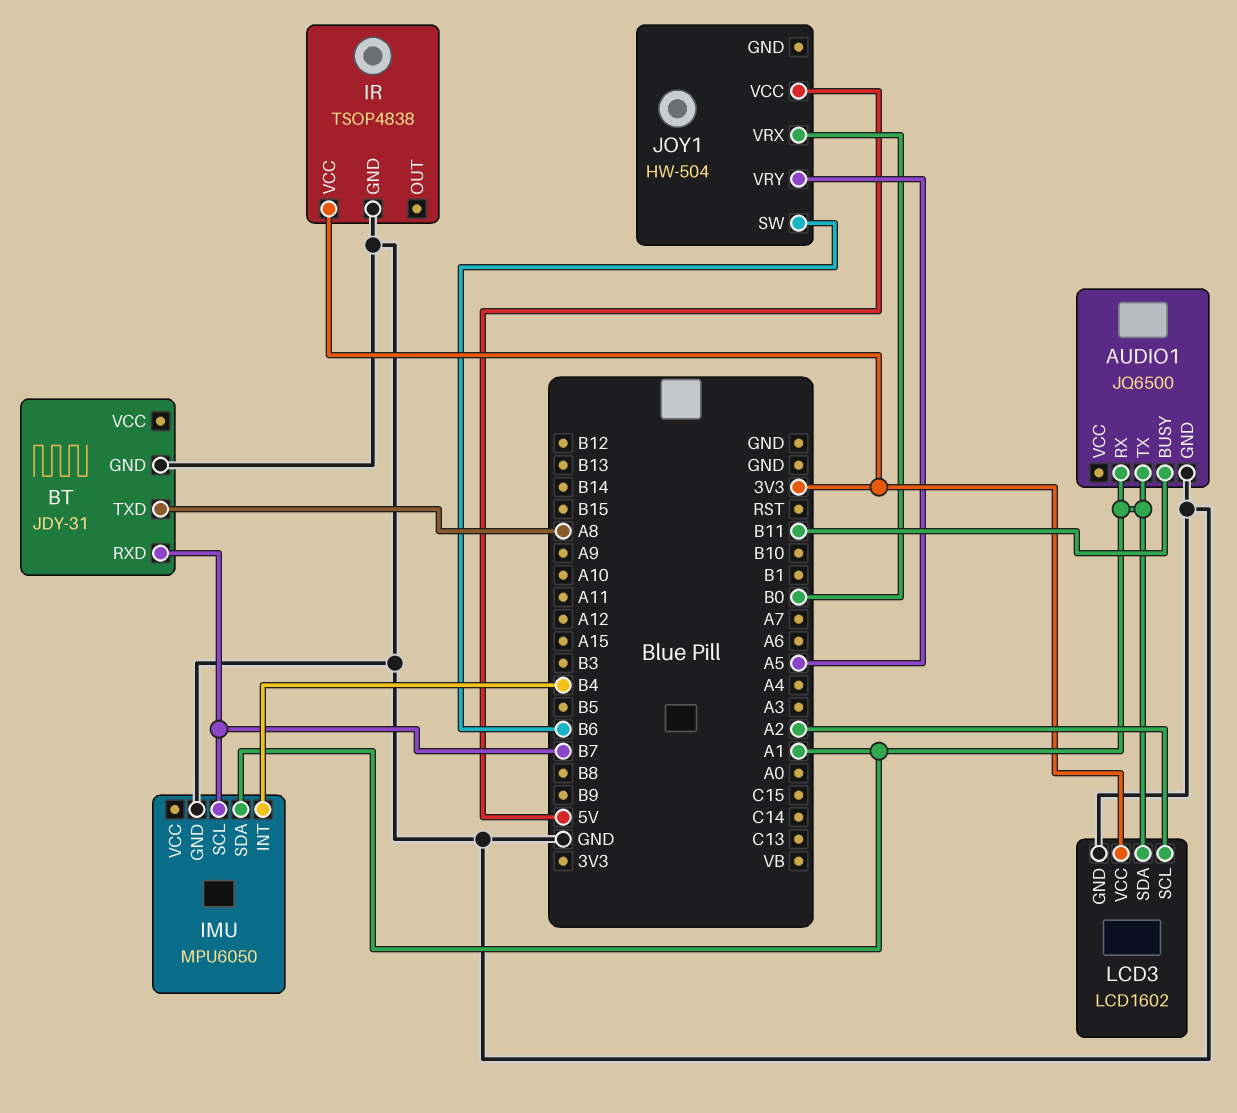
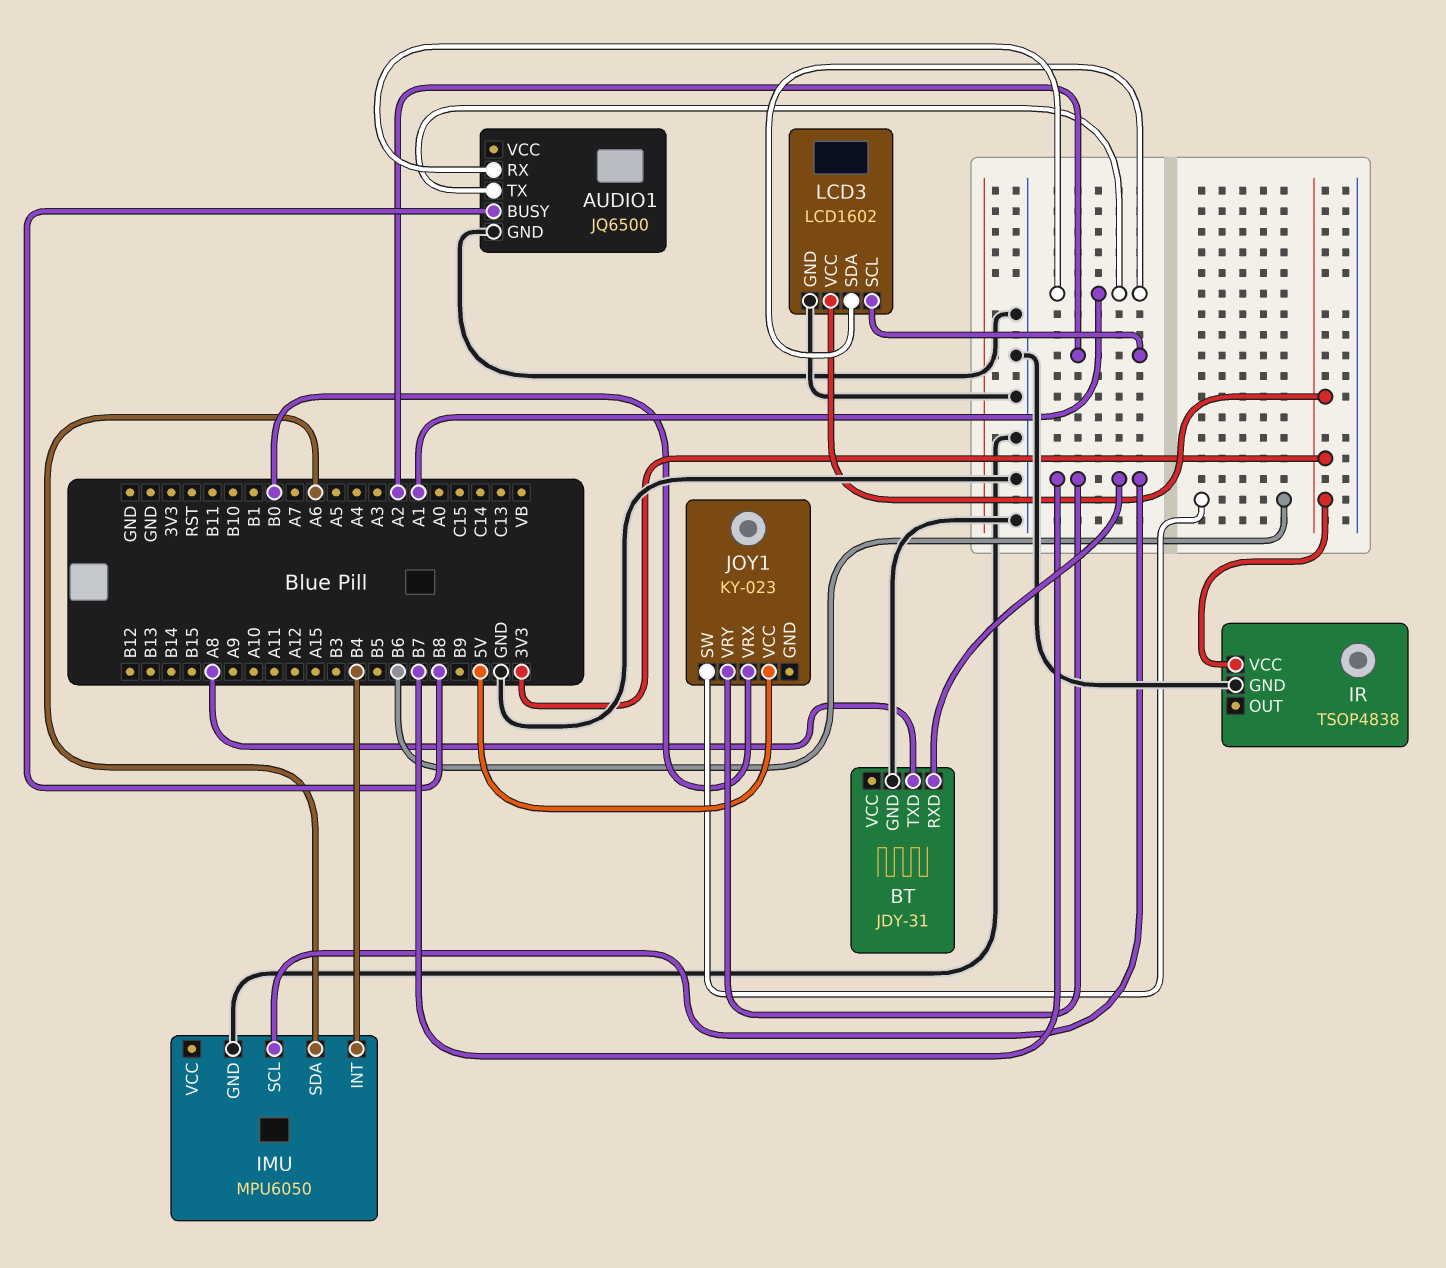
AUDIO1 pin BUSY: B11 -> B8
IMU pin SDA: A1 -> A6
JOY1: HW-504 -> KY-023
JOY1 pin VRY: A5 -> B7

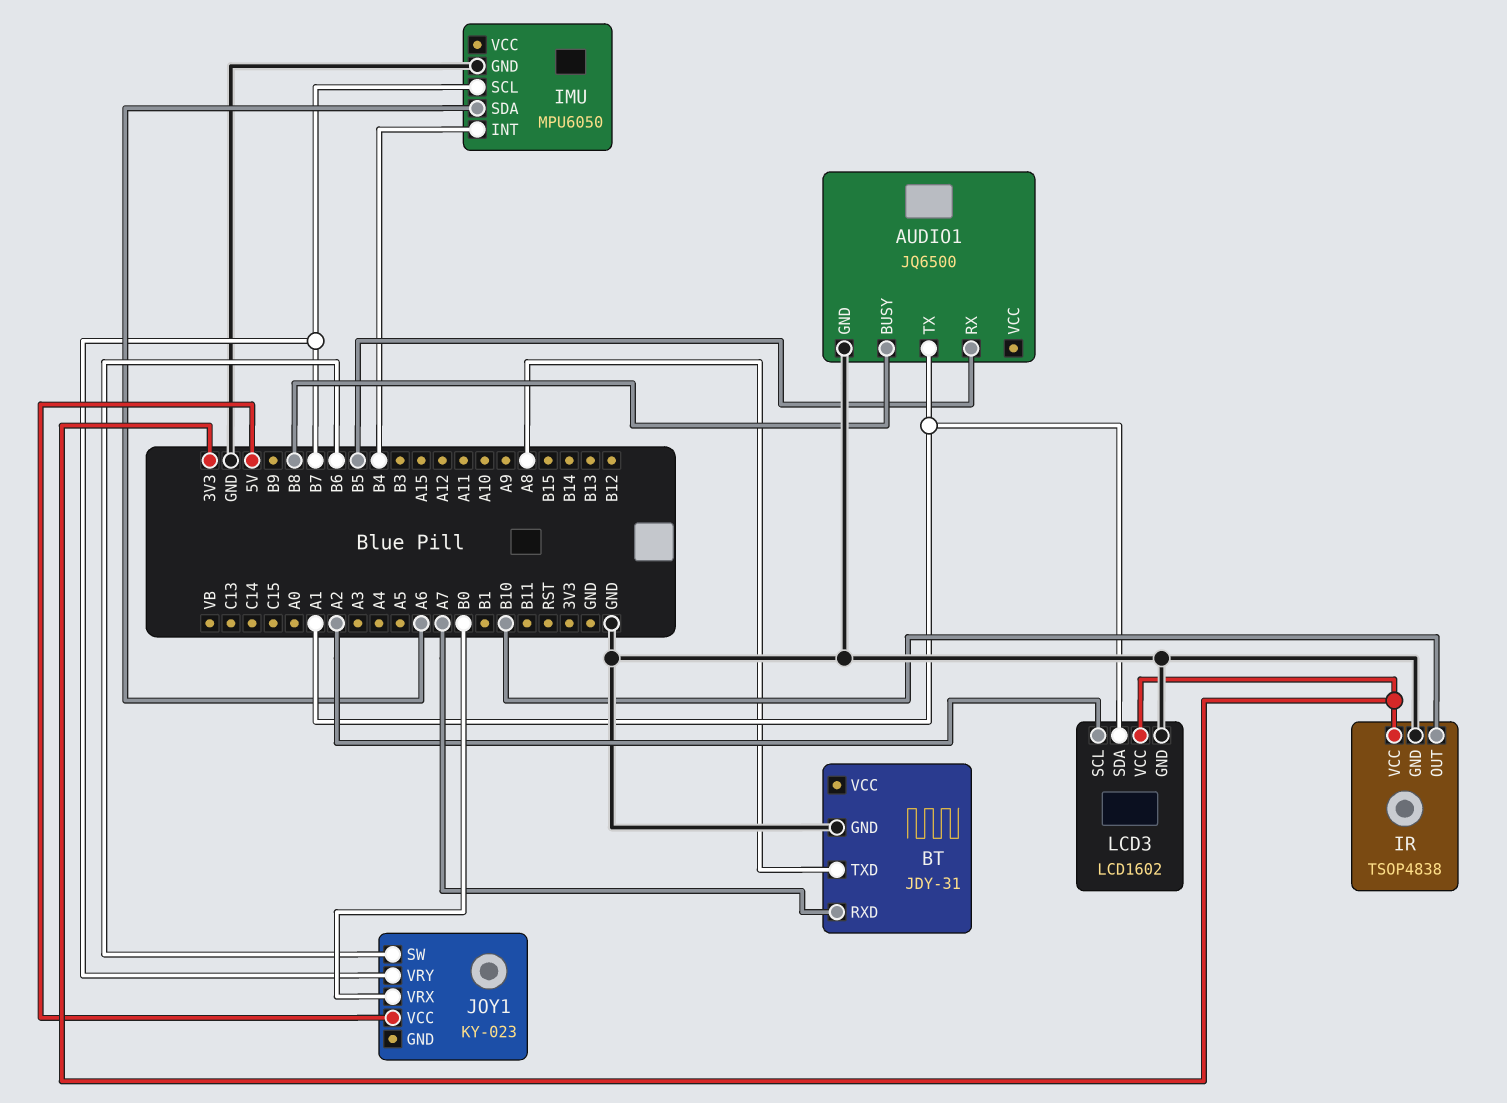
AUDIO1 pin RX: A1 -> B5
BT pin RXD: B7 -> A7
IR pin OUT: none -> B10

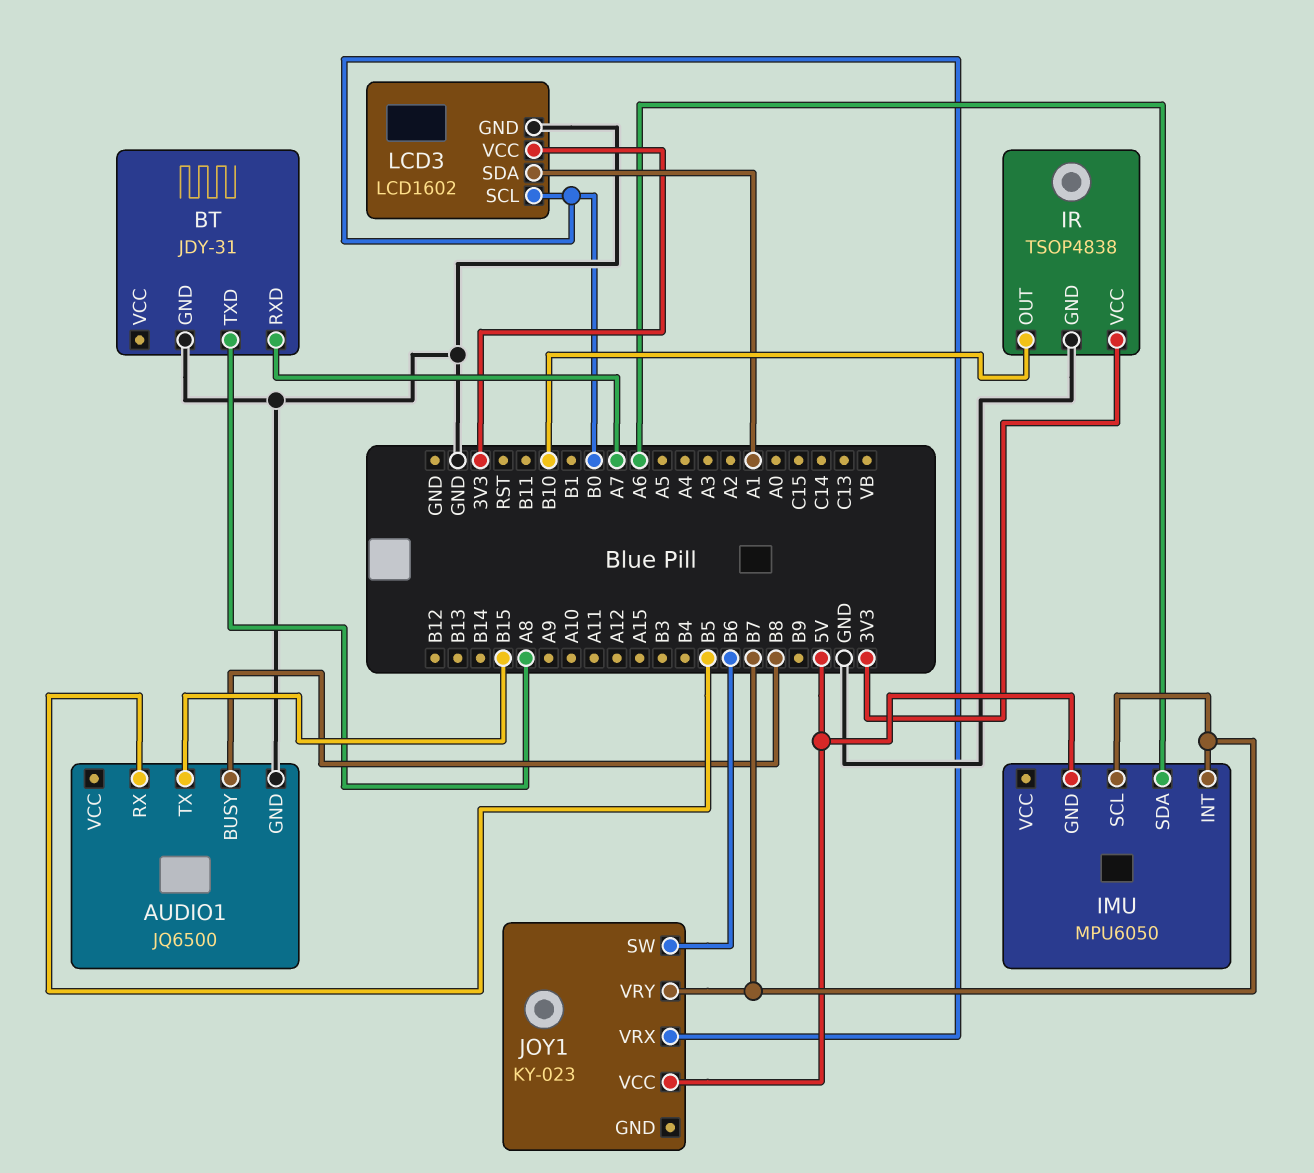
AUDIO1 pin TX: A1 -> B15
IMU pin GND: GND -> 5V
IMU pin INT: B4 -> B7
LCD3 pin SCL: A2 -> B0

